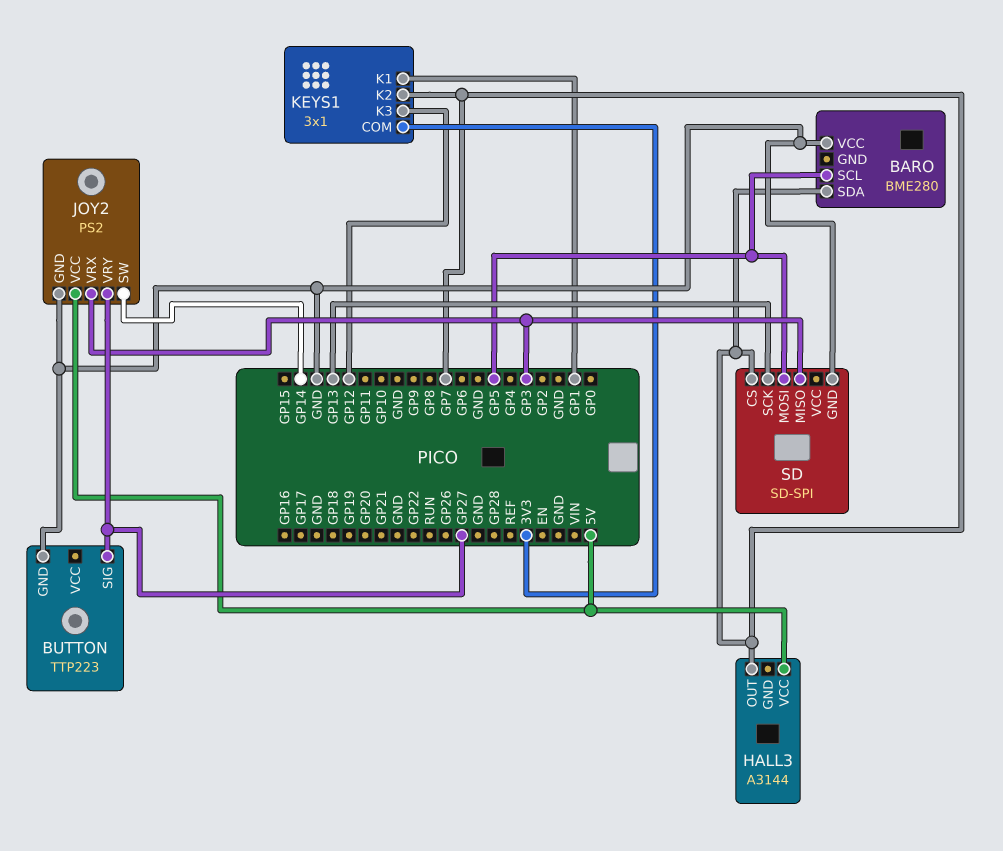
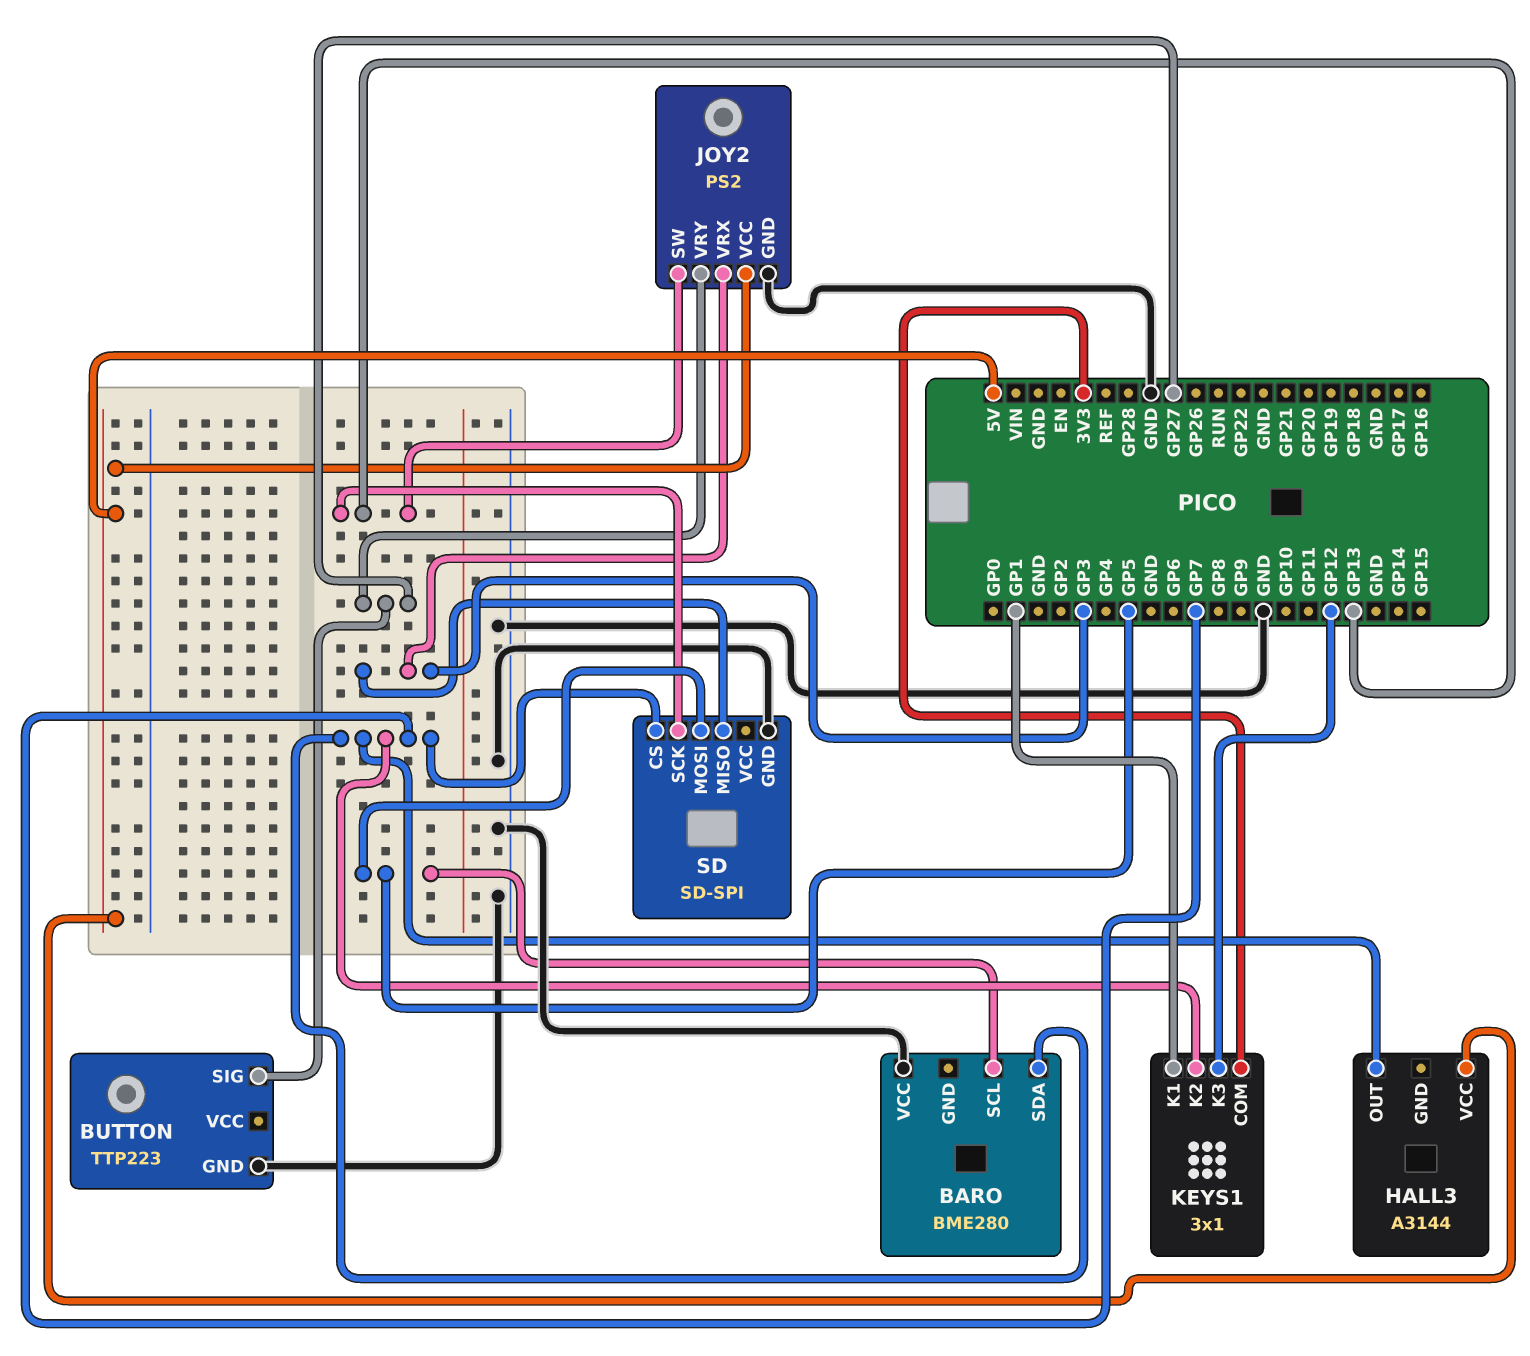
JOY2 pin SW: GP14 -> GP13

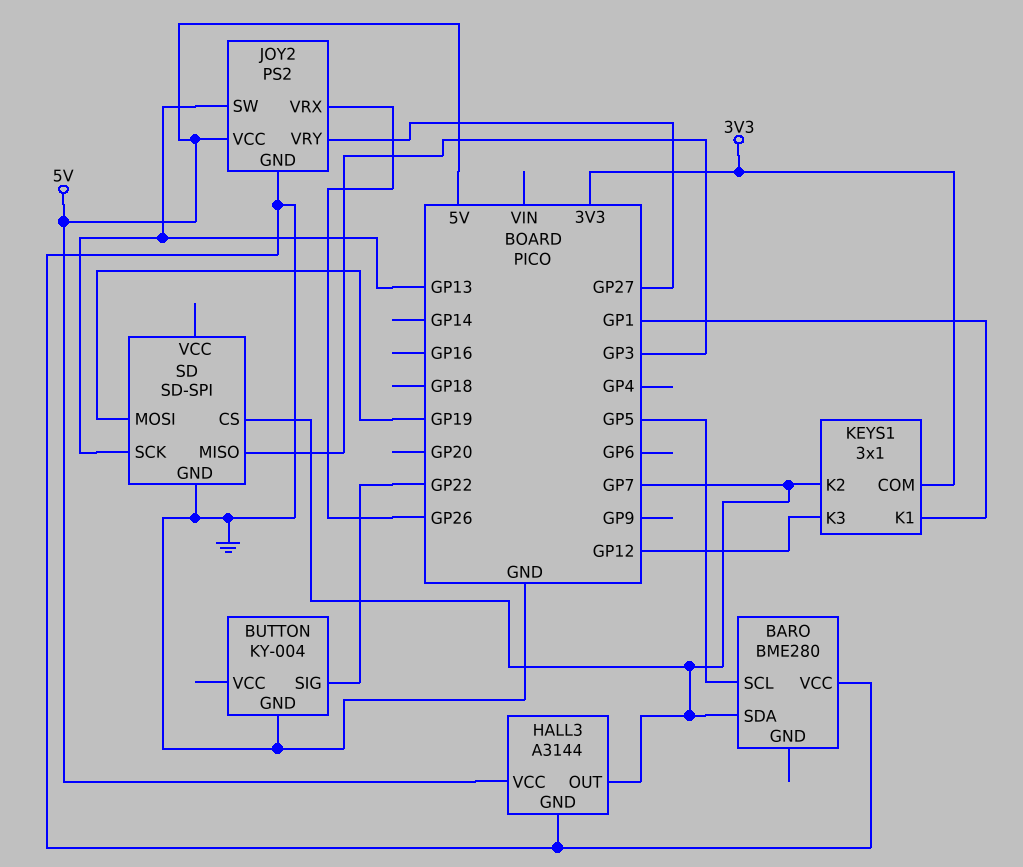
BUTTON: TTP223 -> KY-004
BUTTON pin SIG: GP27 -> GP22
HALL3 pin GND: none -> GND
JOY2 pin VRX: GP3 -> GP26
SD pin MOSI: GP5 -> GP19

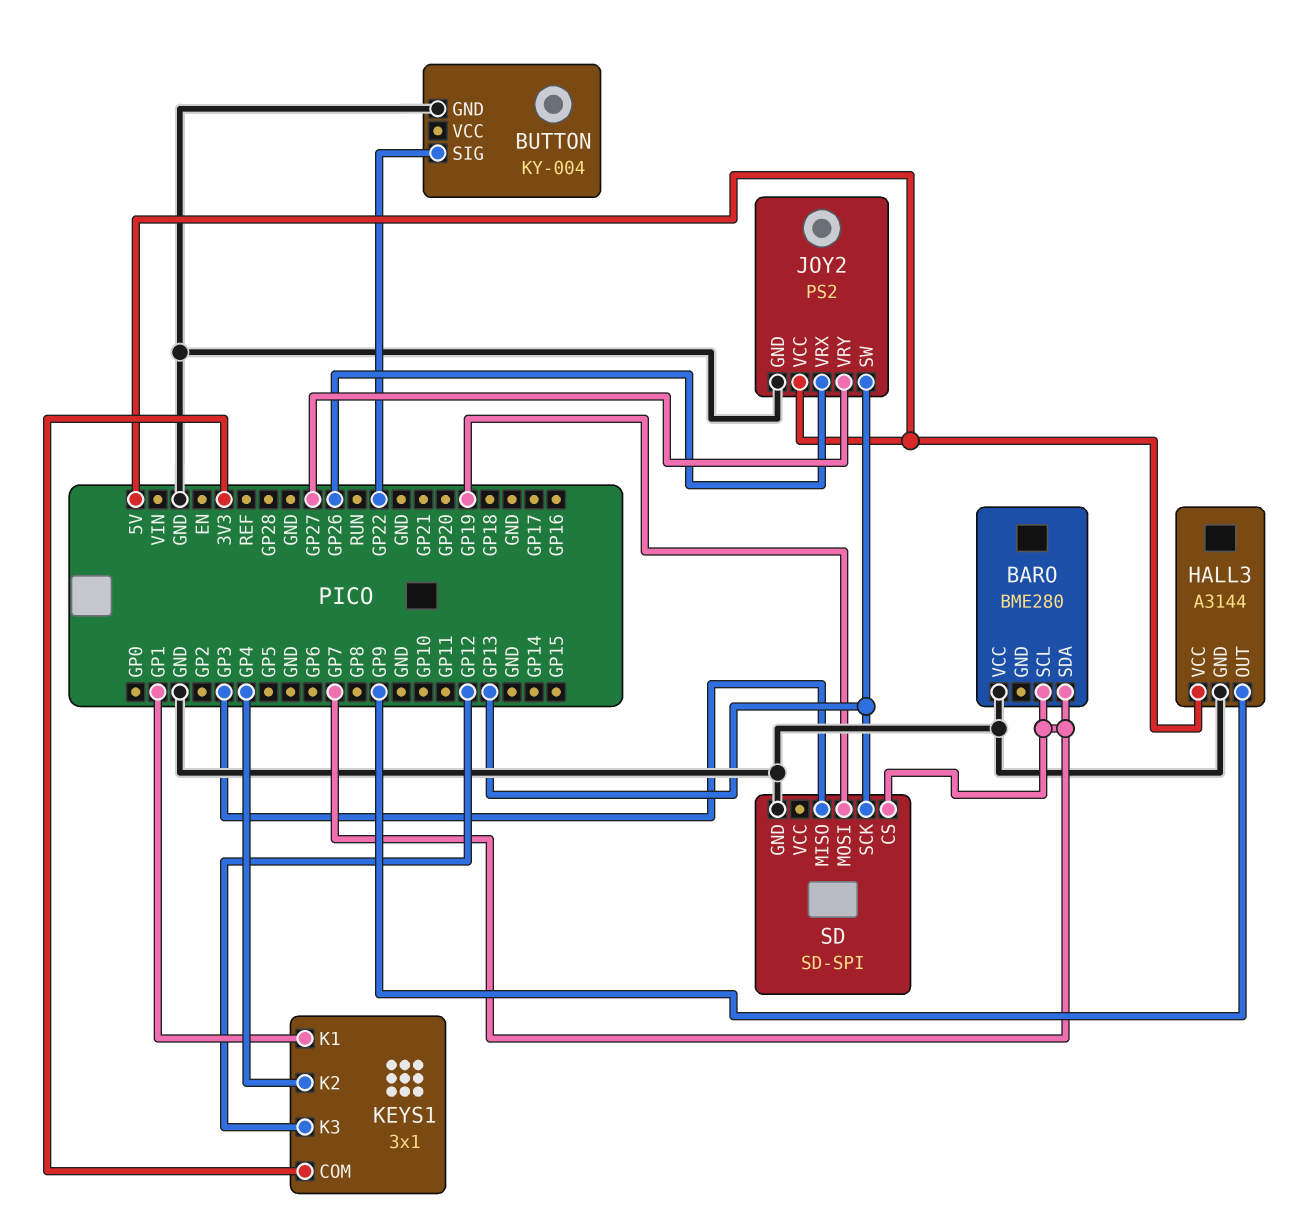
BARO pin SCL: GP5 -> GP7
HALL3 pin OUT: GP7 -> GP9
KEYS1 pin K2: GP7 -> GP4

